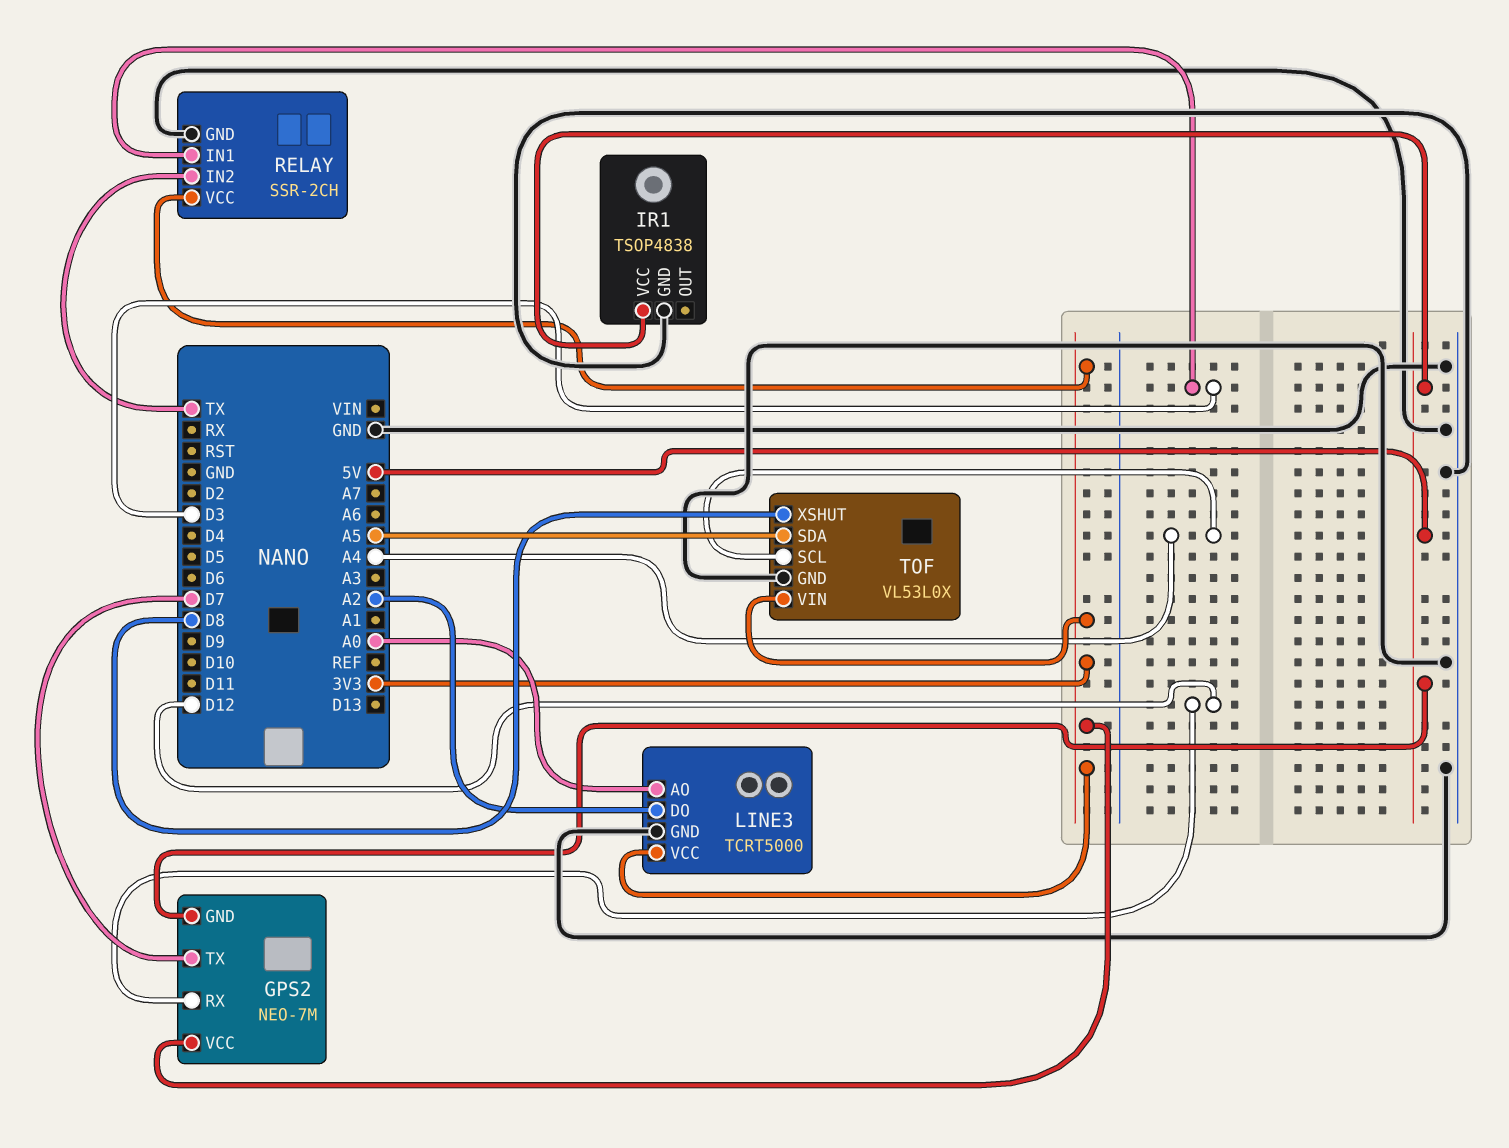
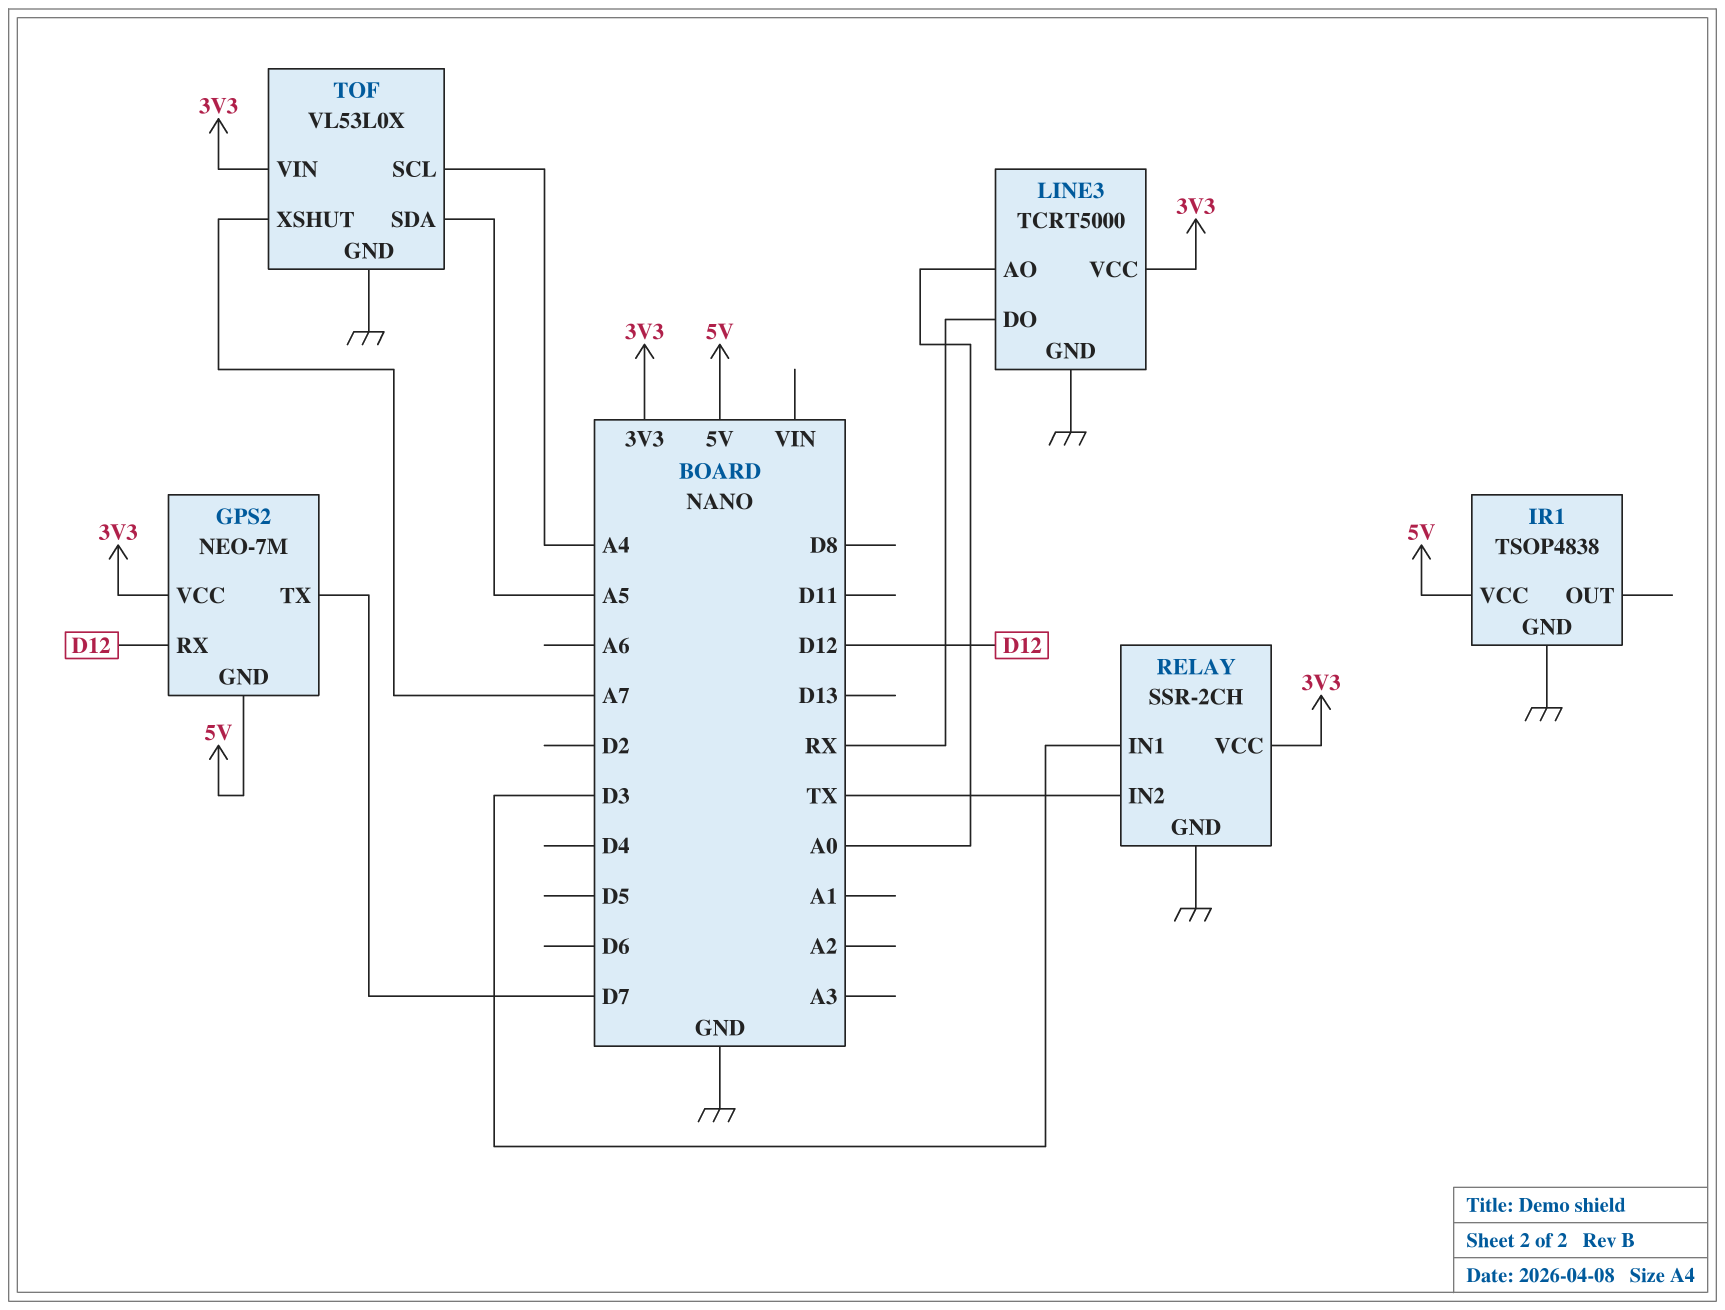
LINE3 pin DO: A2 -> RX
TOF pin XSHUT: D8 -> A7

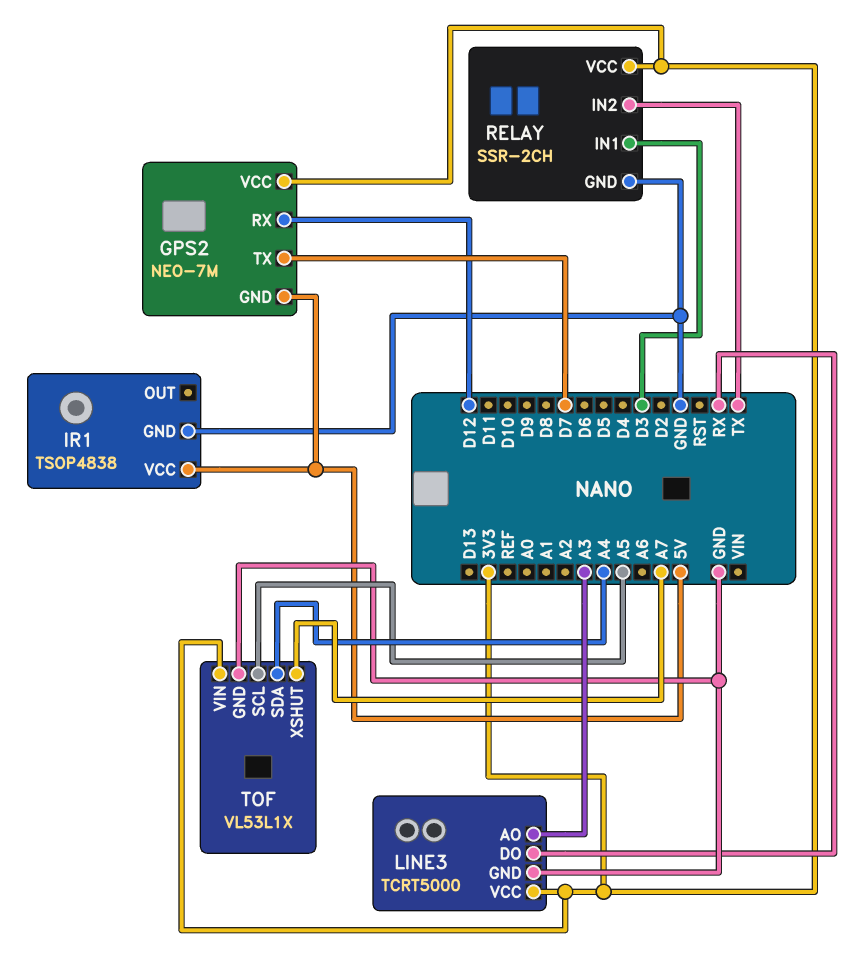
LINE3 pin AO: A0 -> A3
TOF: VL53L0X -> VL53L1X
TOF pin SCL: A4 -> A5
TOF pin SDA: A5 -> A4

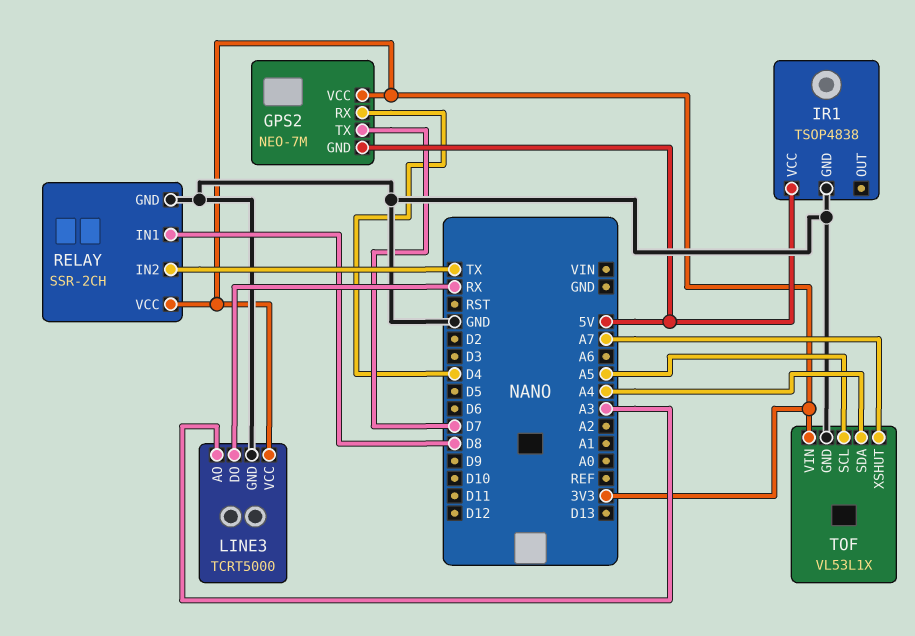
GPS2 pin RX: D12 -> D4
RELAY pin IN1: D3 -> D8

